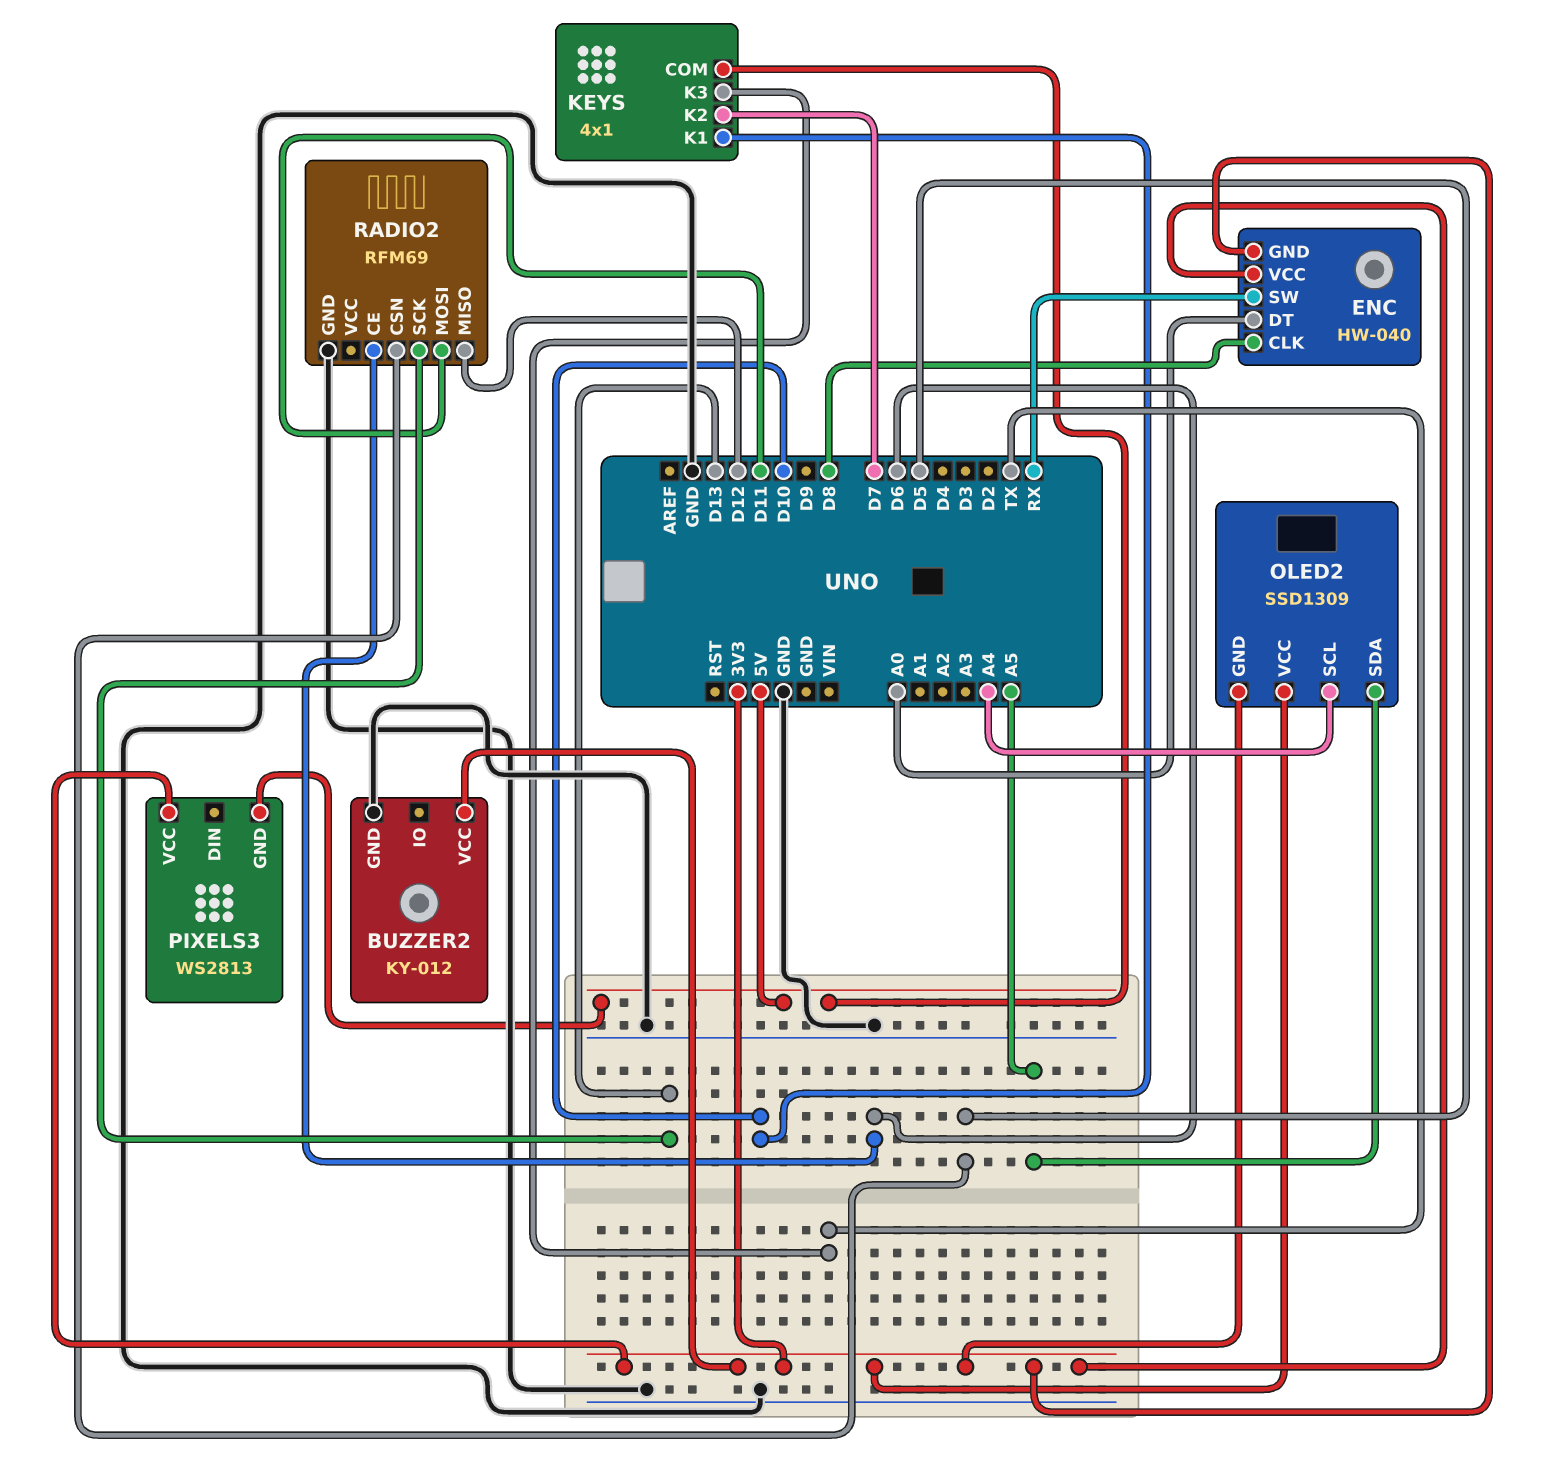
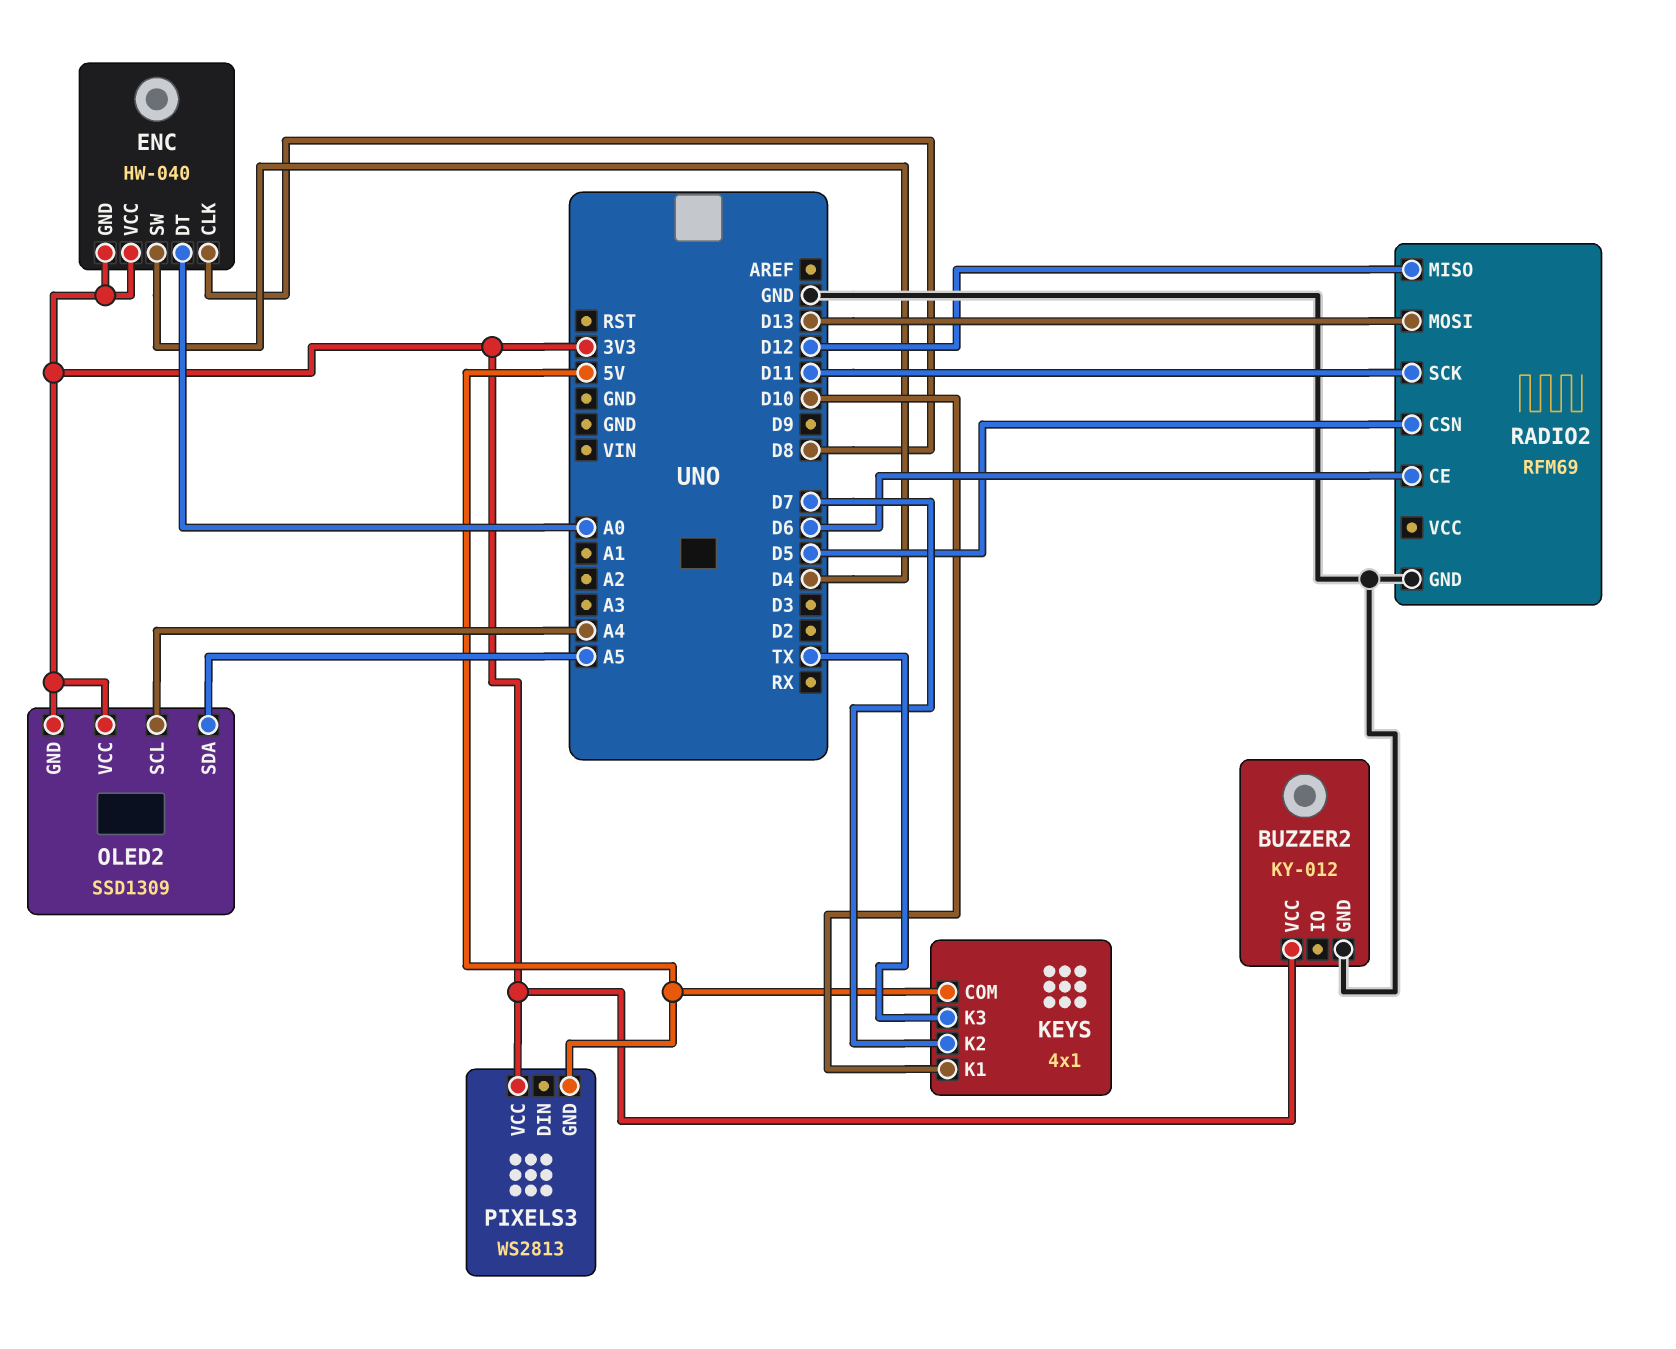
ENC pin SW: RX -> D4
RADIO2 pin MOSI: D11 -> D13
RADIO2 pin SCK: D13 -> D11

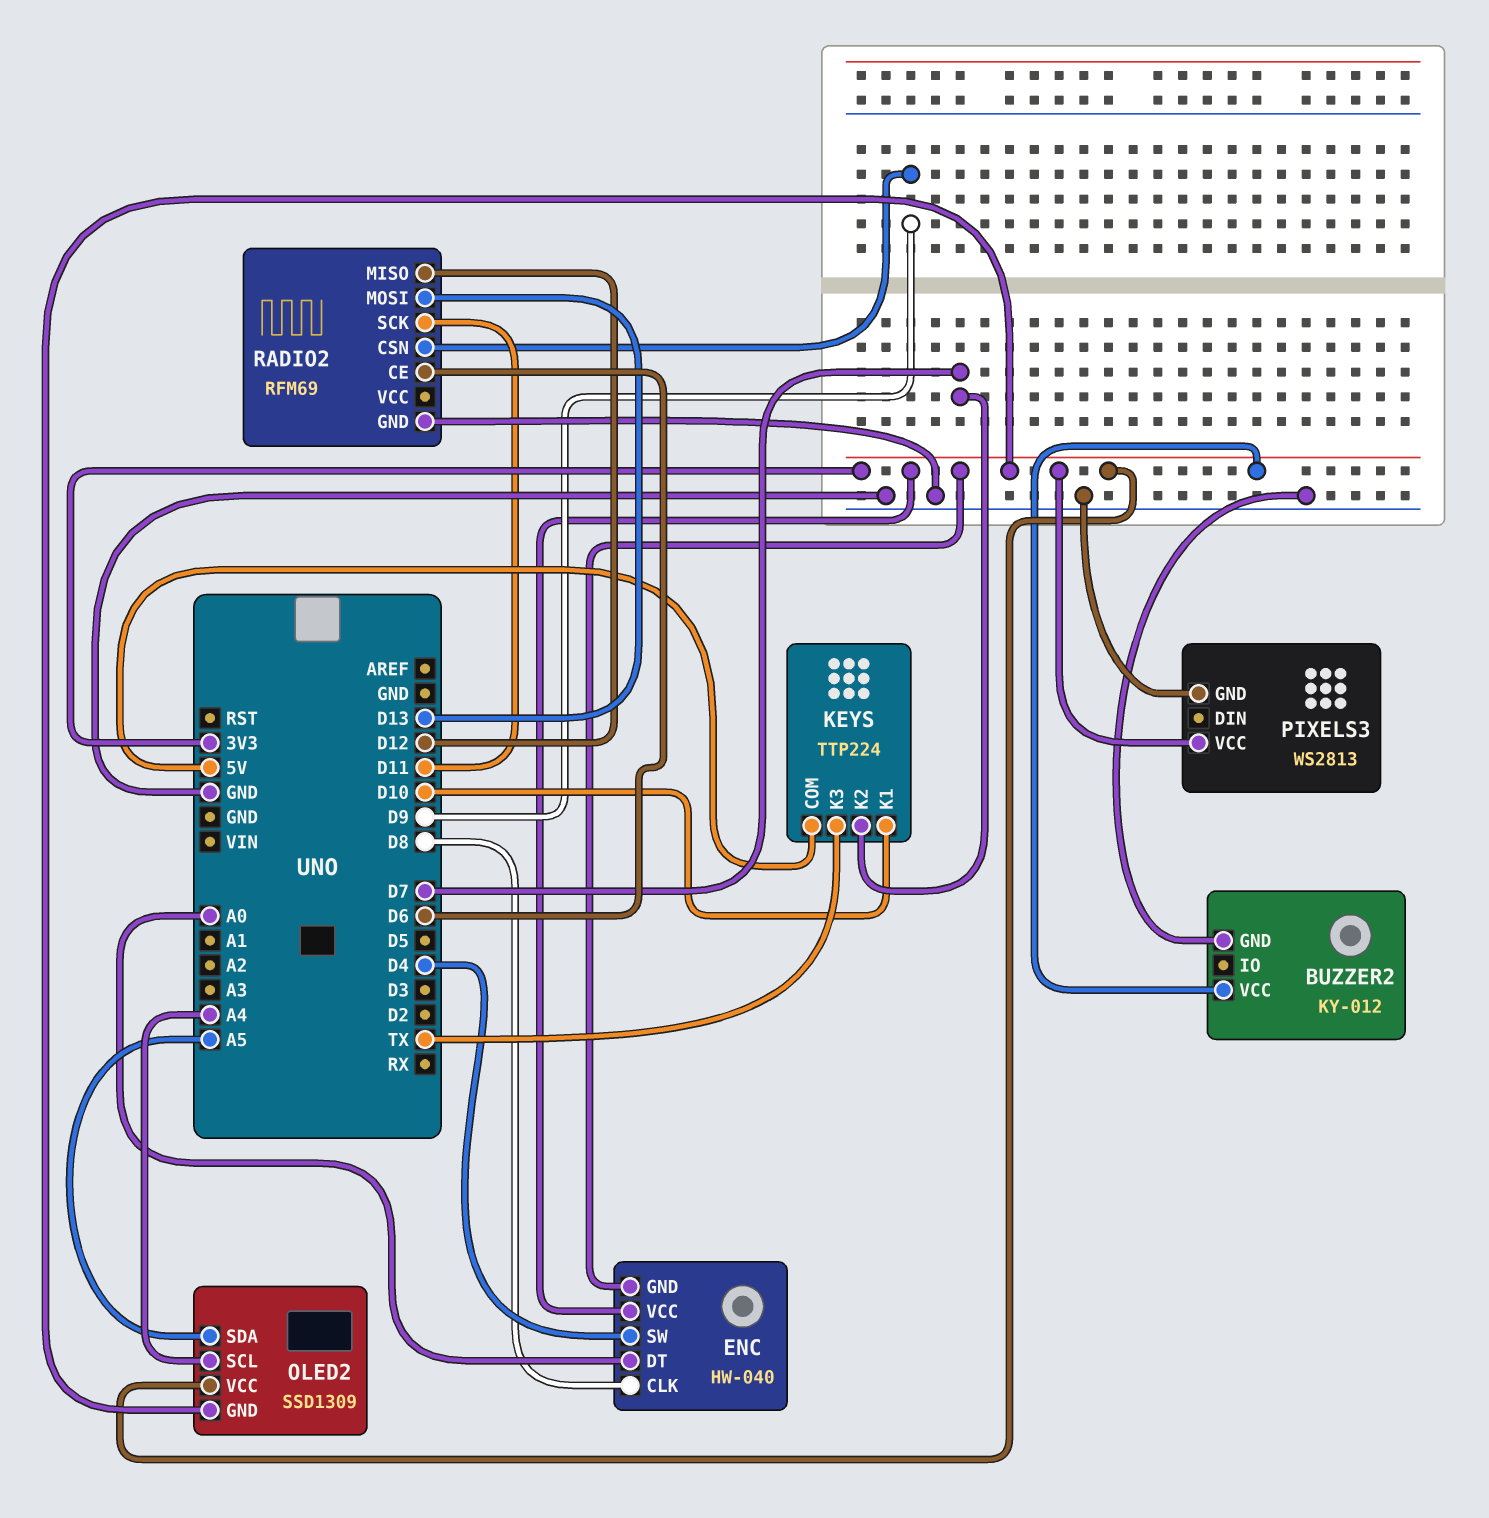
KEYS: 4x1 -> TTP224
PIXELS3 pin GND: 5V -> GND
RADIO2 pin CSN: D5 -> D9

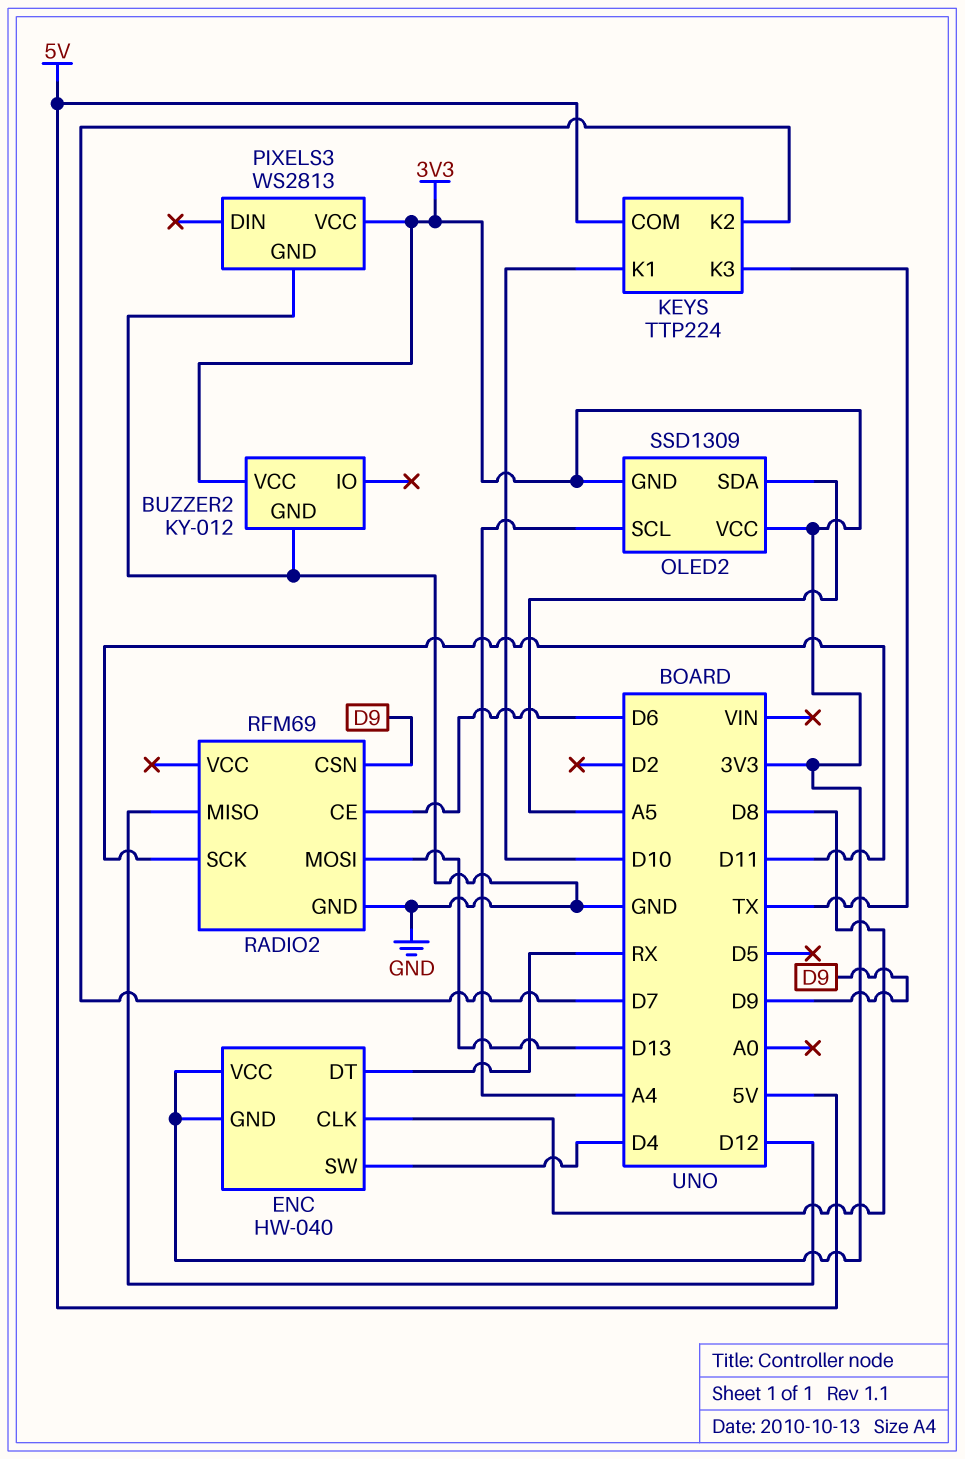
ENC pin DT: A0 -> RX

